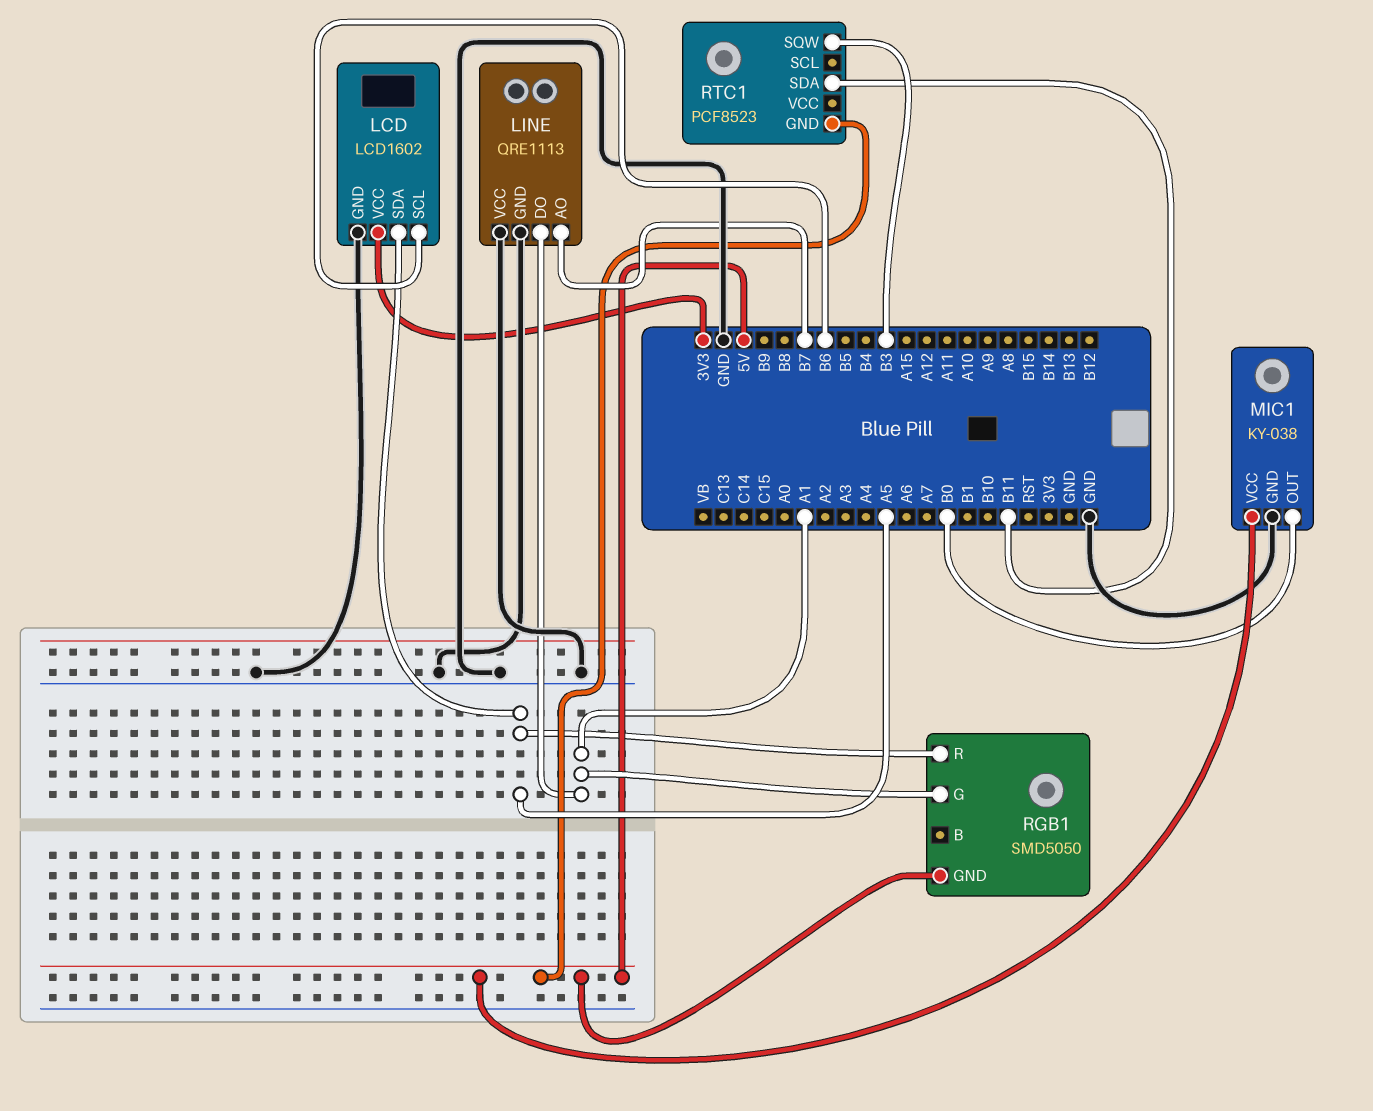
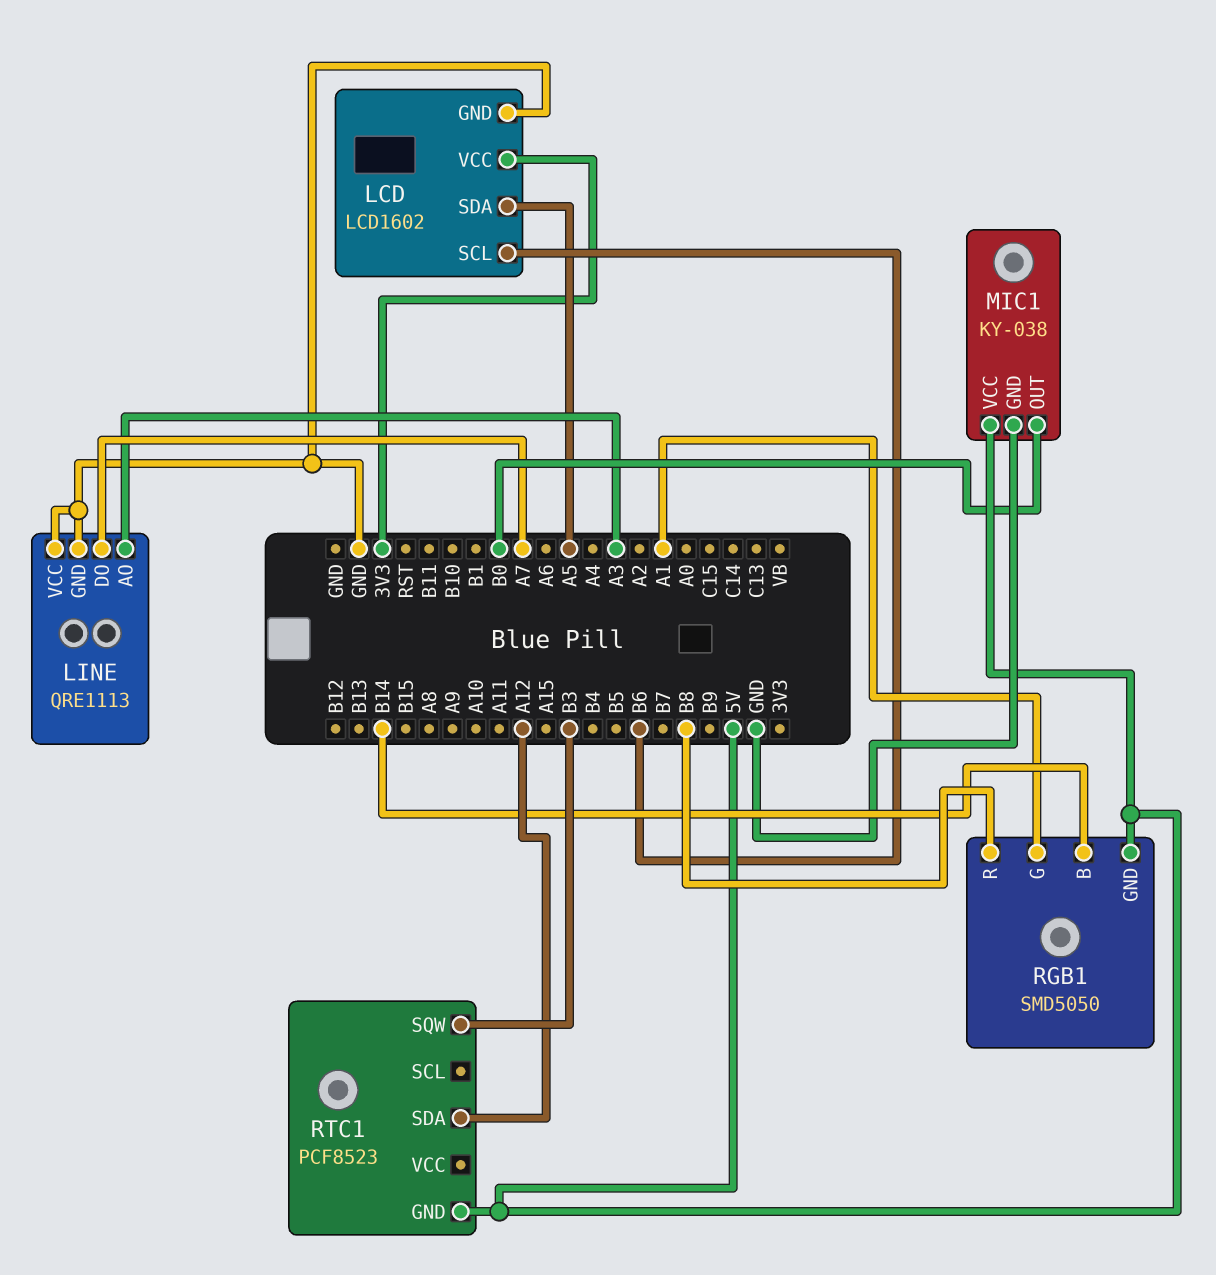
LINE pin AO: B7 -> A3
LINE pin DO: A1 -> A7
RGB1 pin B: none -> B14
RGB1 pin R: A5 -> B8
RTC1 pin SDA: B11 -> A12

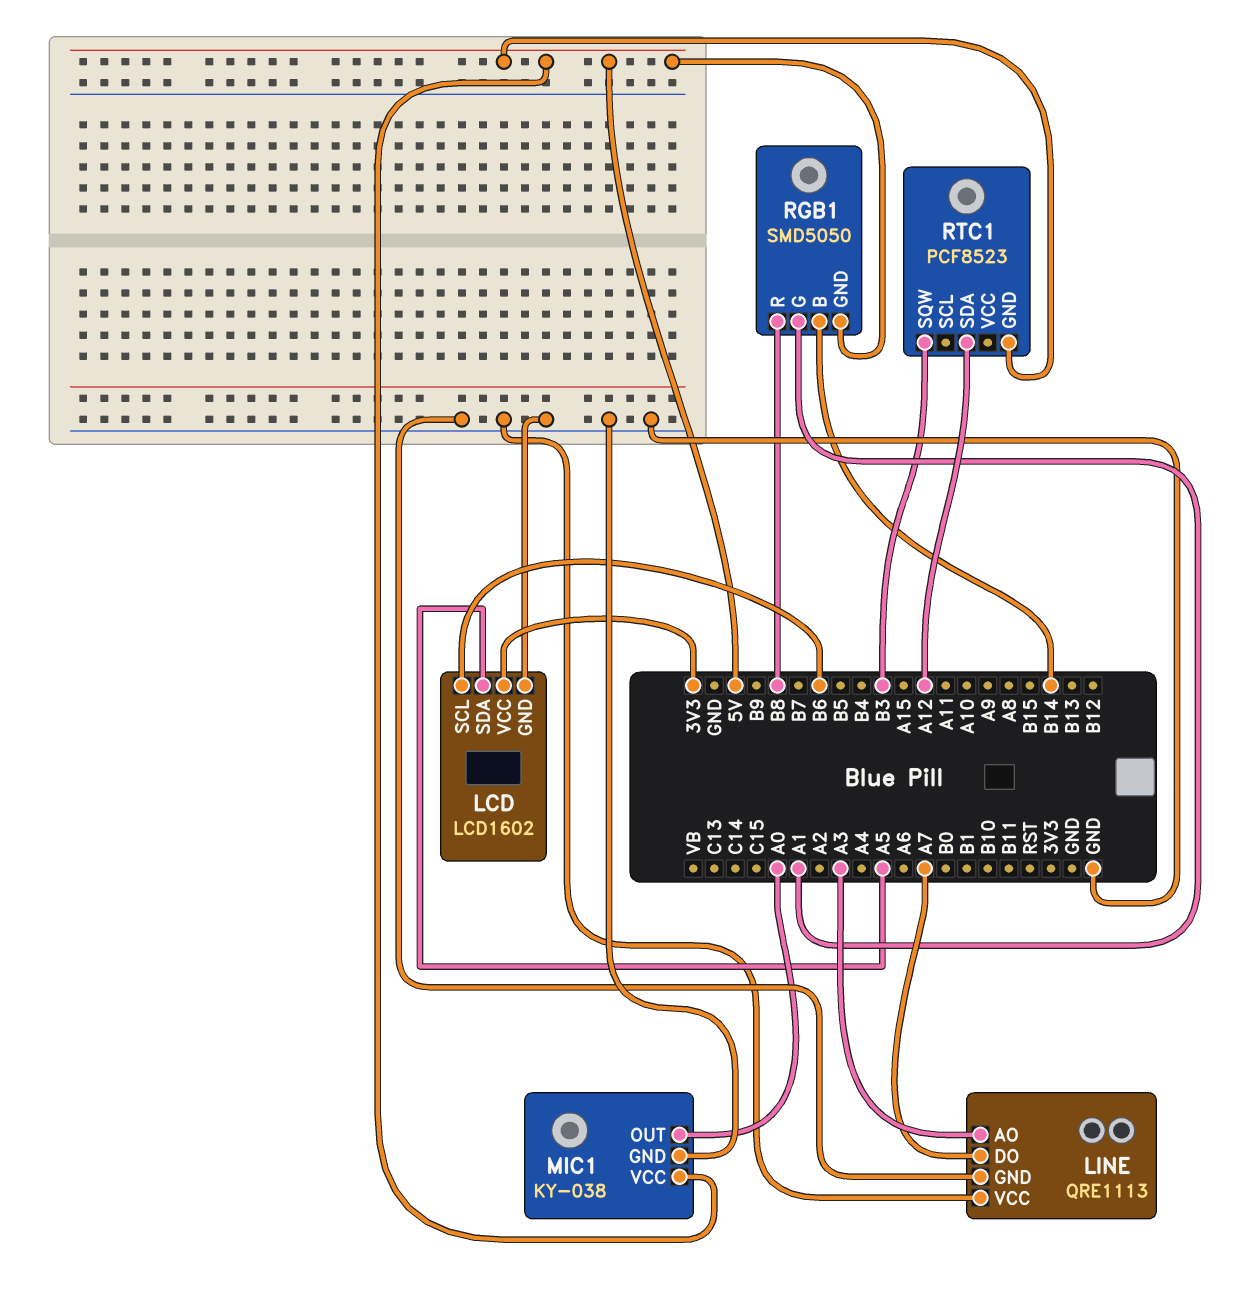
MIC1 pin OUT: B0 -> A0

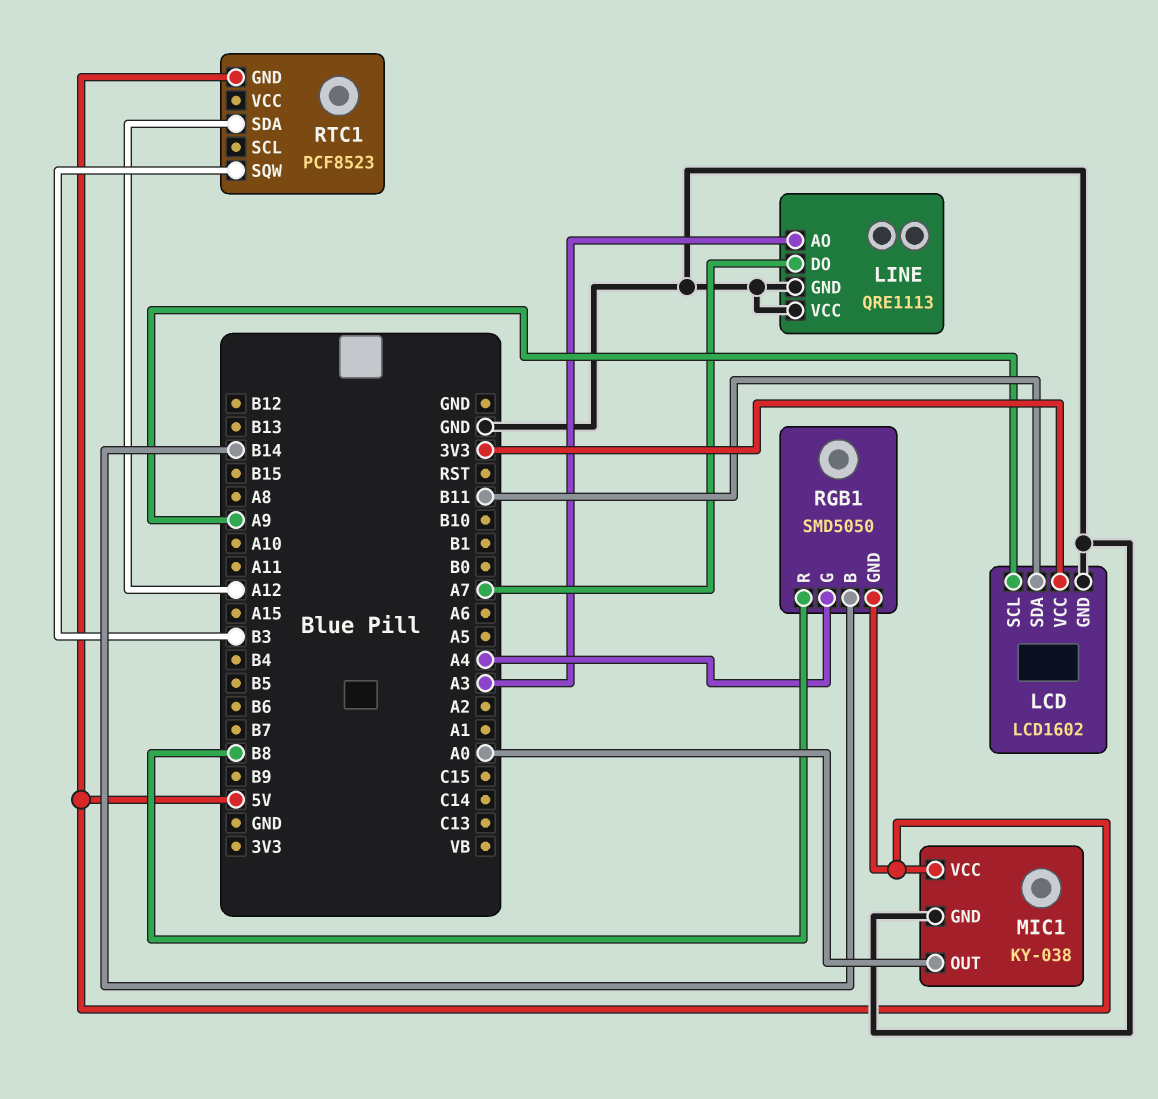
LCD pin SCL: B6 -> A9
LCD pin SDA: A5 -> B11
RGB1 pin G: A1 -> A4

